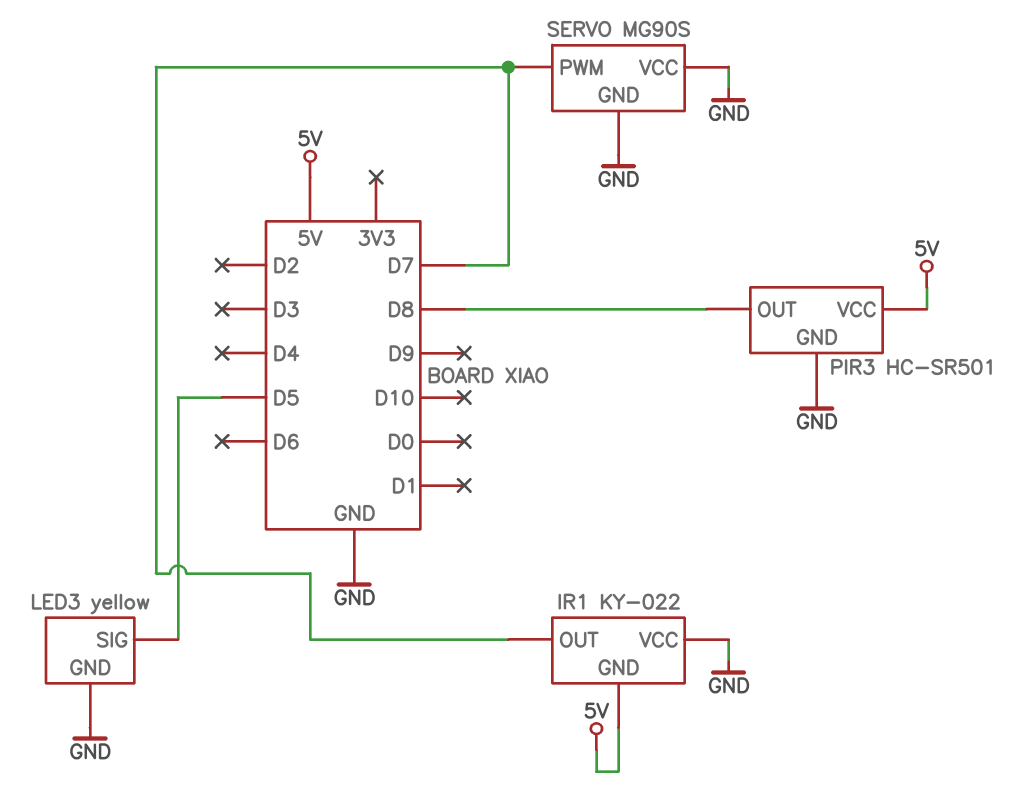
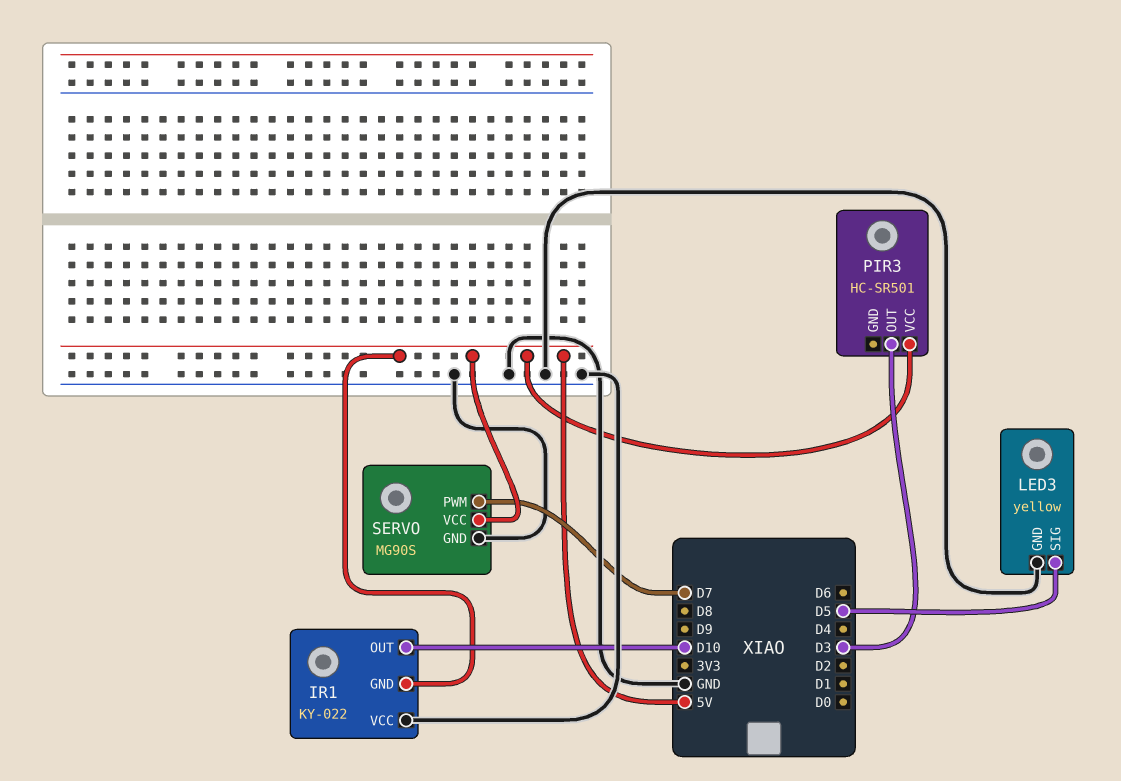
IR1 pin OUT: D7 -> D10
PIR3 pin GND: GND -> none
PIR3 pin OUT: D8 -> D3
SERVO pin VCC: GND -> 5V

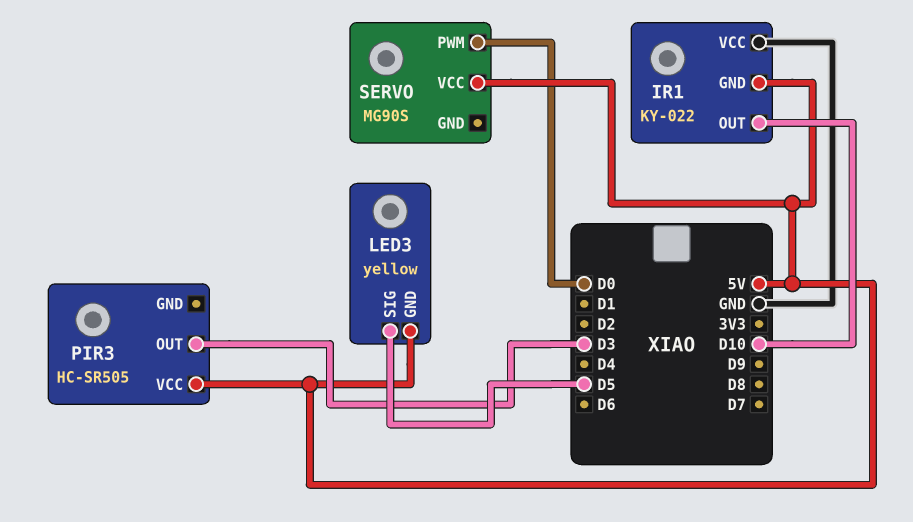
LED3 pin GND: GND -> 5V
PIR3: HC-SR501 -> HC-SR505
SERVO pin GND: GND -> none
SERVO pin PWM: D7 -> D0

